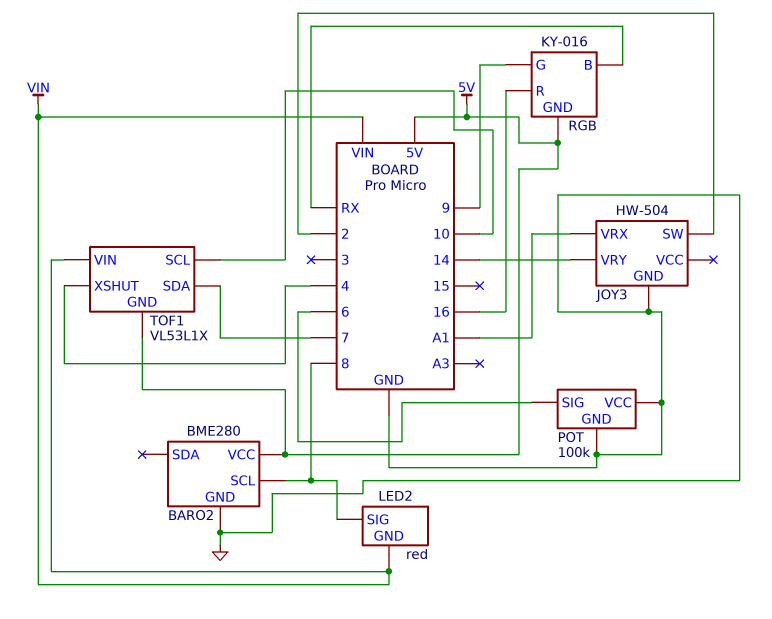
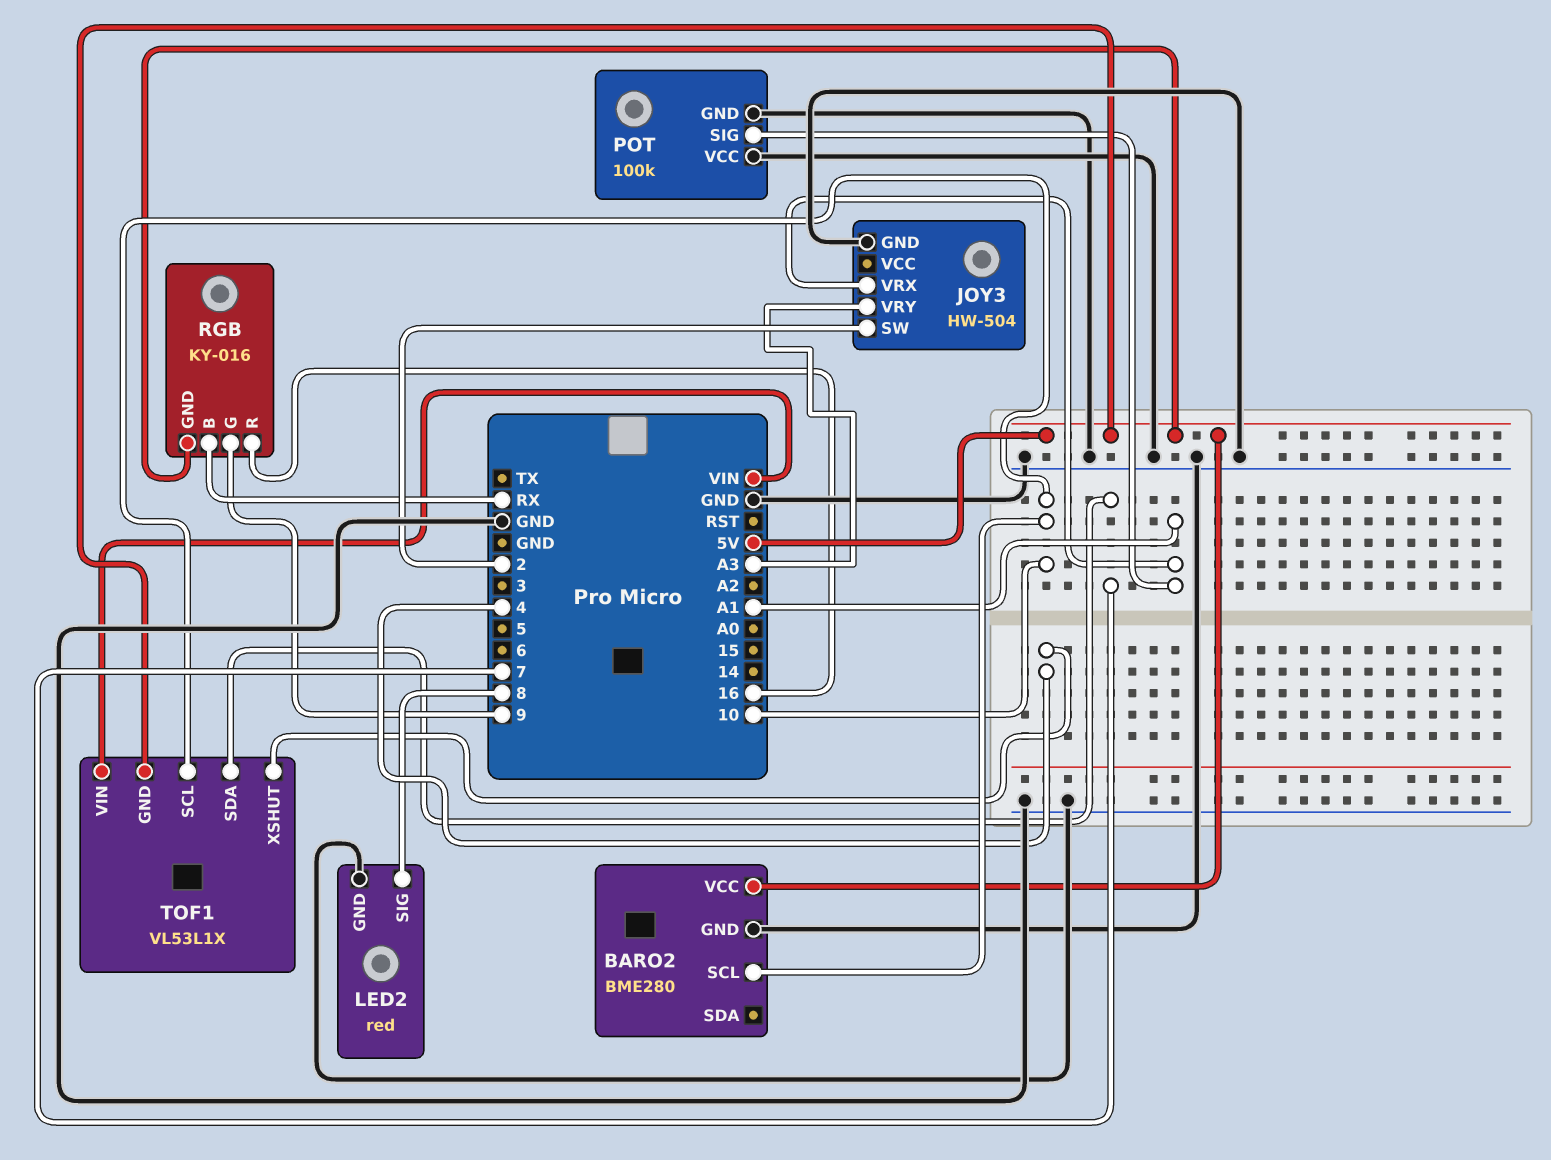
BARO2 pin SCL: 8 -> 10
JOY3 pin VRY: 14 -> A3
LED2 pin GND: VIN -> GND
POT pin SIG: 6 -> A1

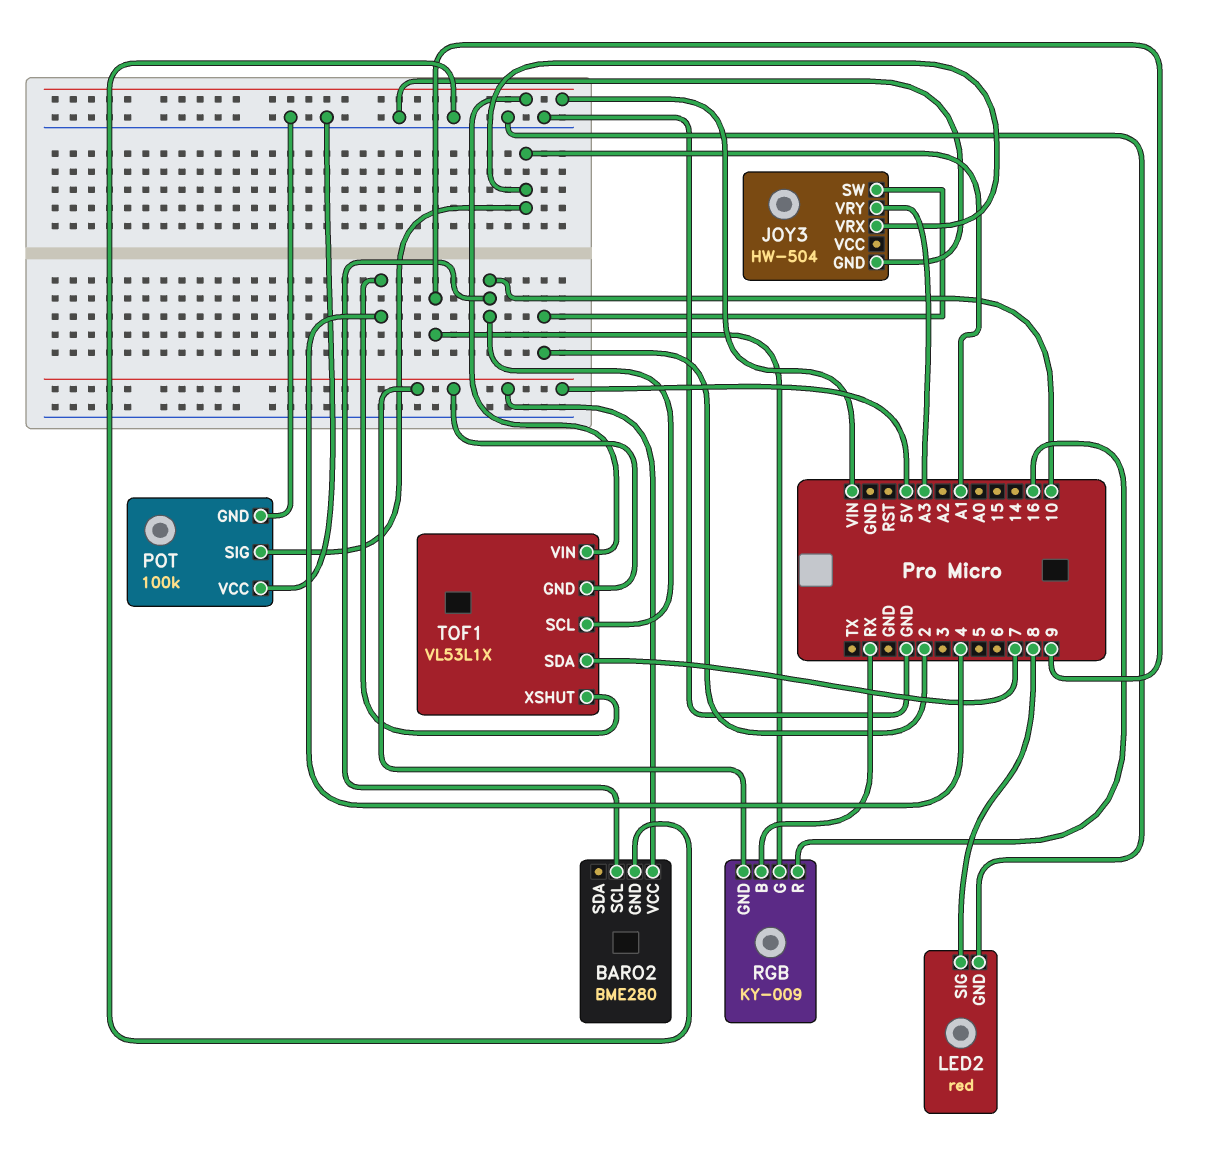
RGB: KY-016 -> KY-009

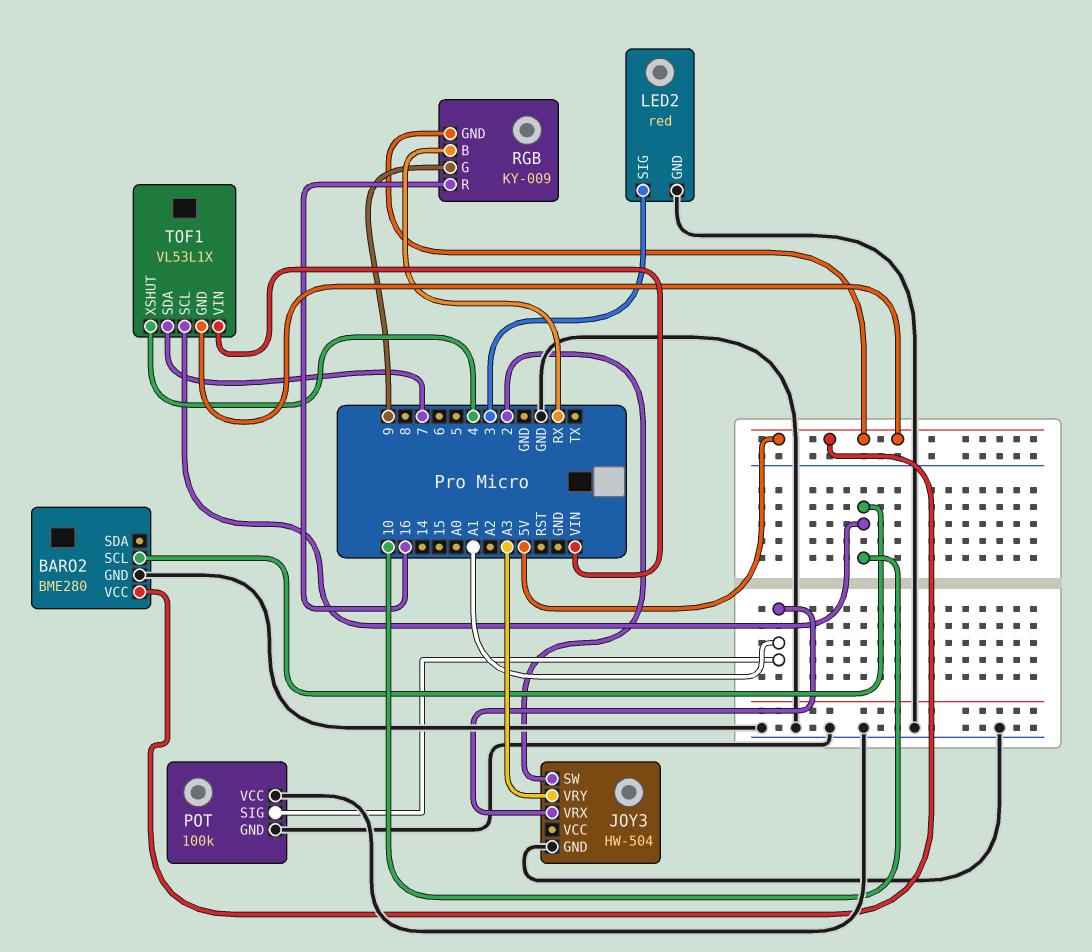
LED2 pin SIG: 8 -> 3

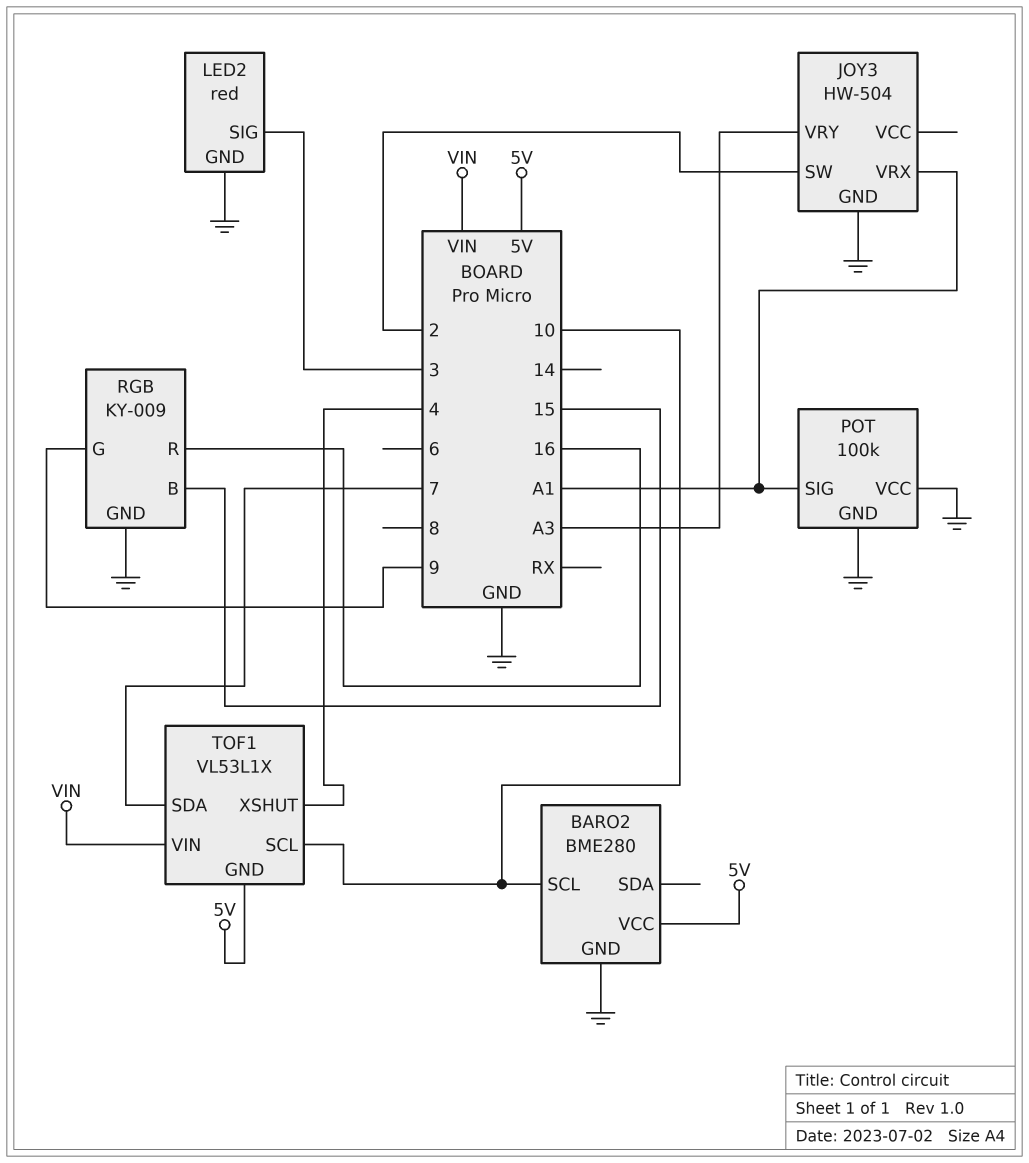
RGB pin B: RX -> 15
RGB pin GND: 5V -> GND

